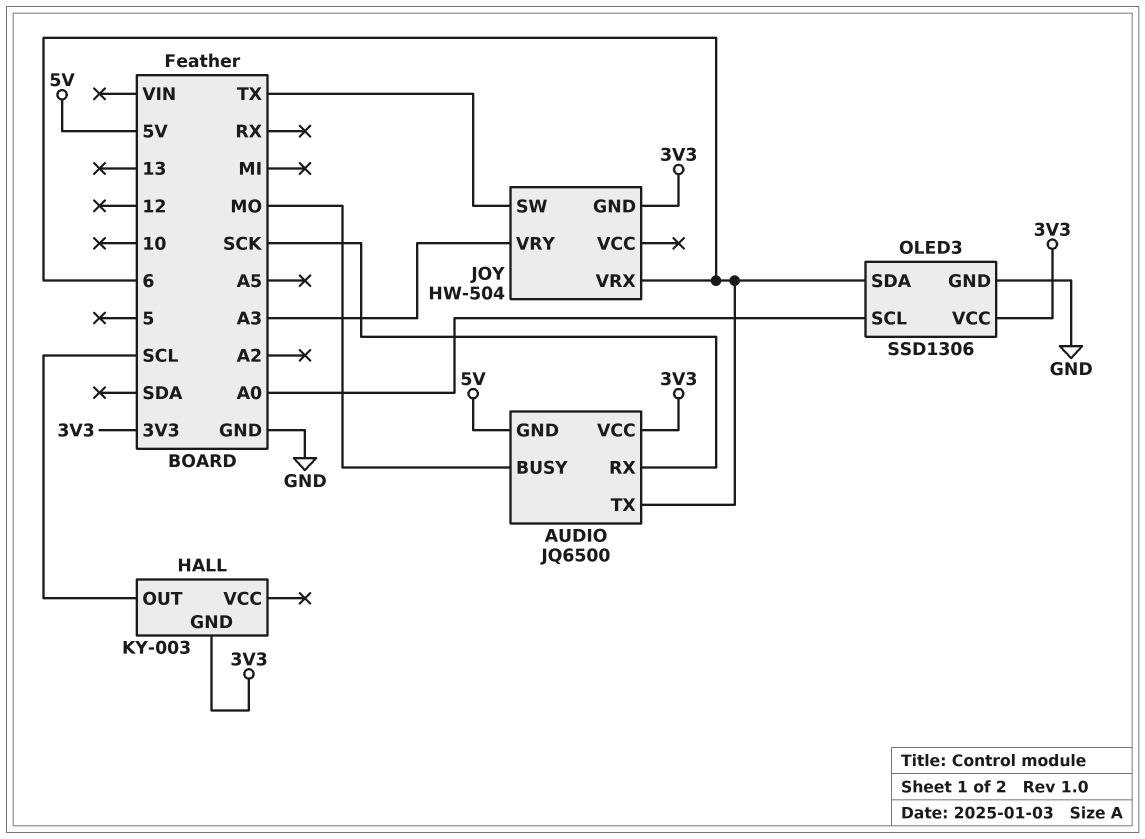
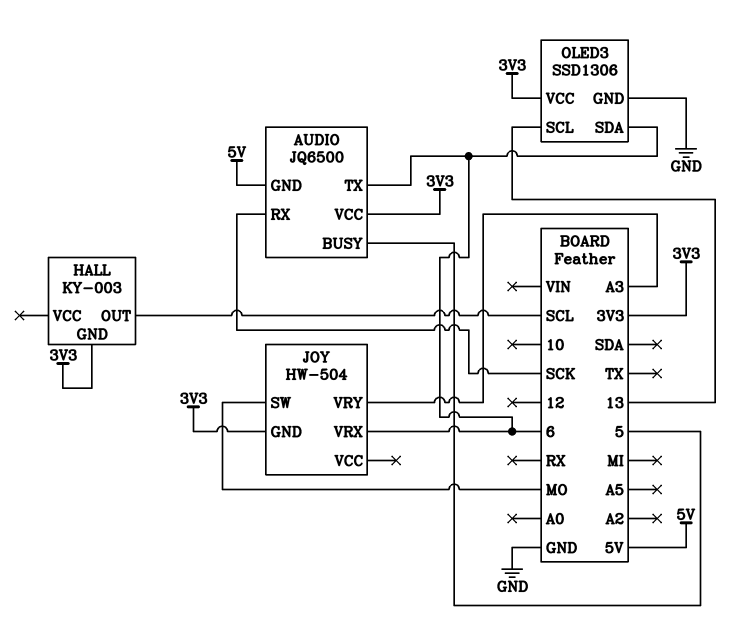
AUDIO pin BUSY: MO -> 5
JOY pin SW: TX -> MO
OLED3 pin SCL: A0 -> 13

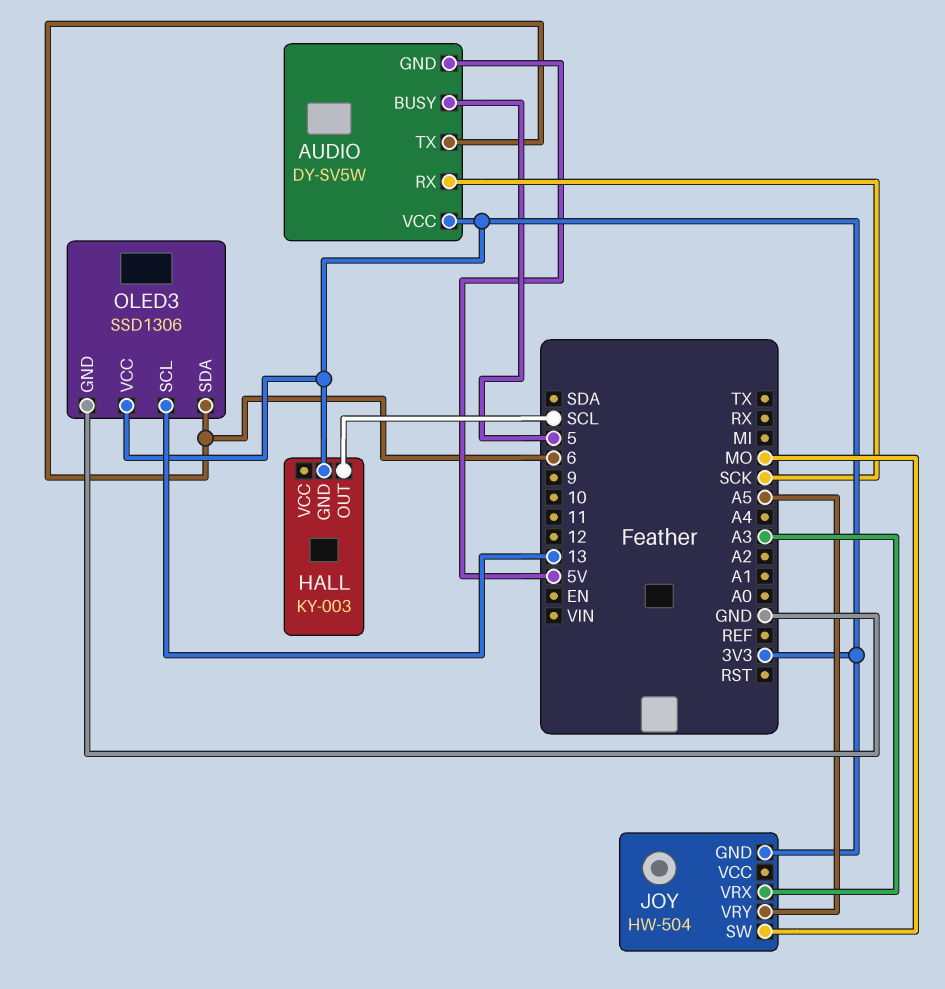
AUDIO: JQ6500 -> DY-SV5W
JOY pin VRX: 6 -> A3
JOY pin VRY: A3 -> A5

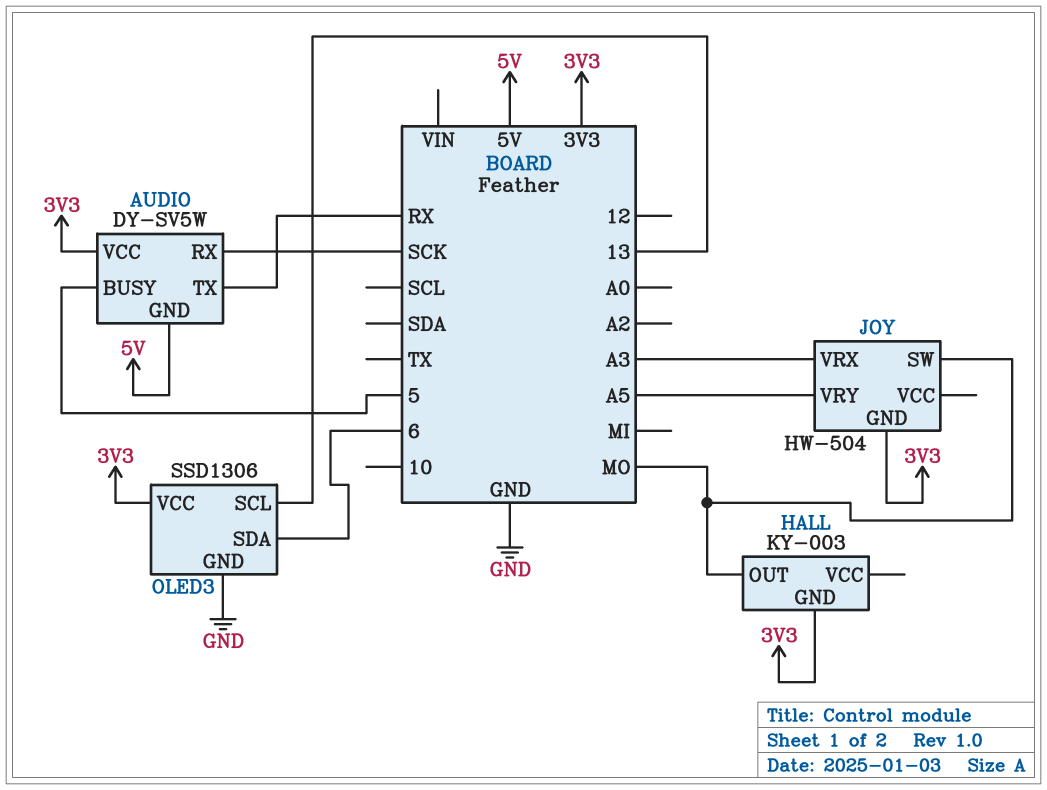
AUDIO pin TX: 6 -> RX
HALL pin OUT: SCL -> MO

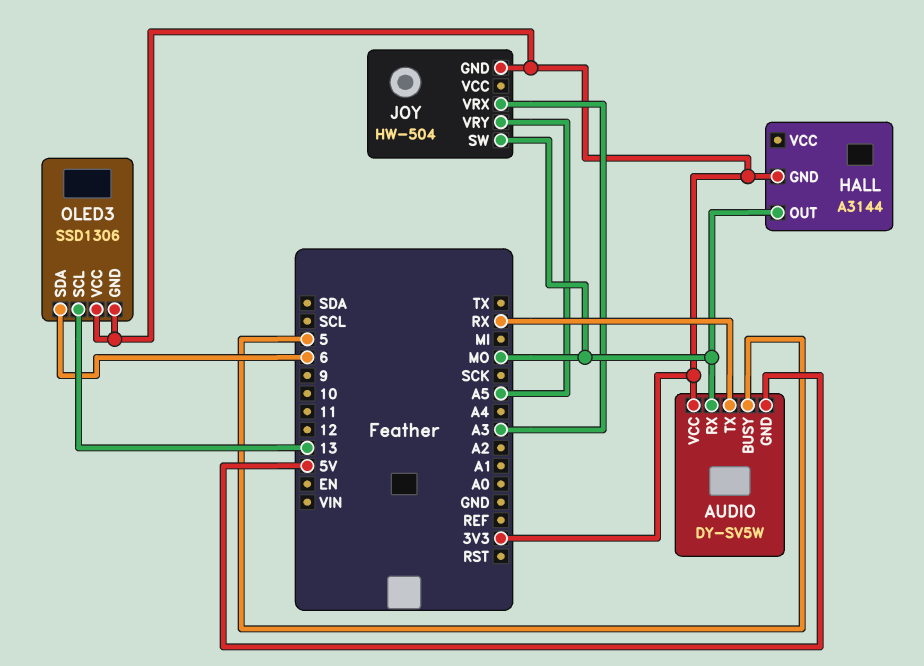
AUDIO pin RX: SCK -> MO
HALL: KY-003 -> A3144
OLED3 pin GND: GND -> 3V3

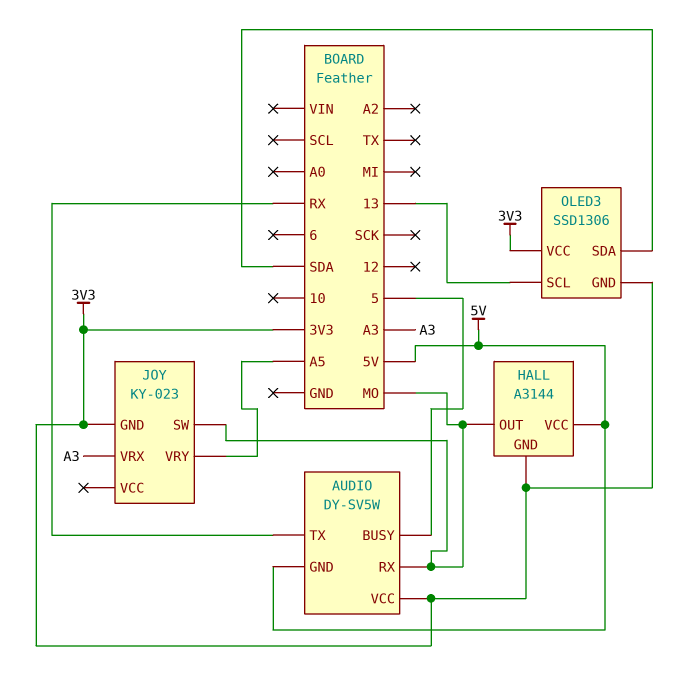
HALL pin VCC: none -> 5V
JOY: HW-504 -> KY-023
OLED3 pin SDA: 6 -> SDA

